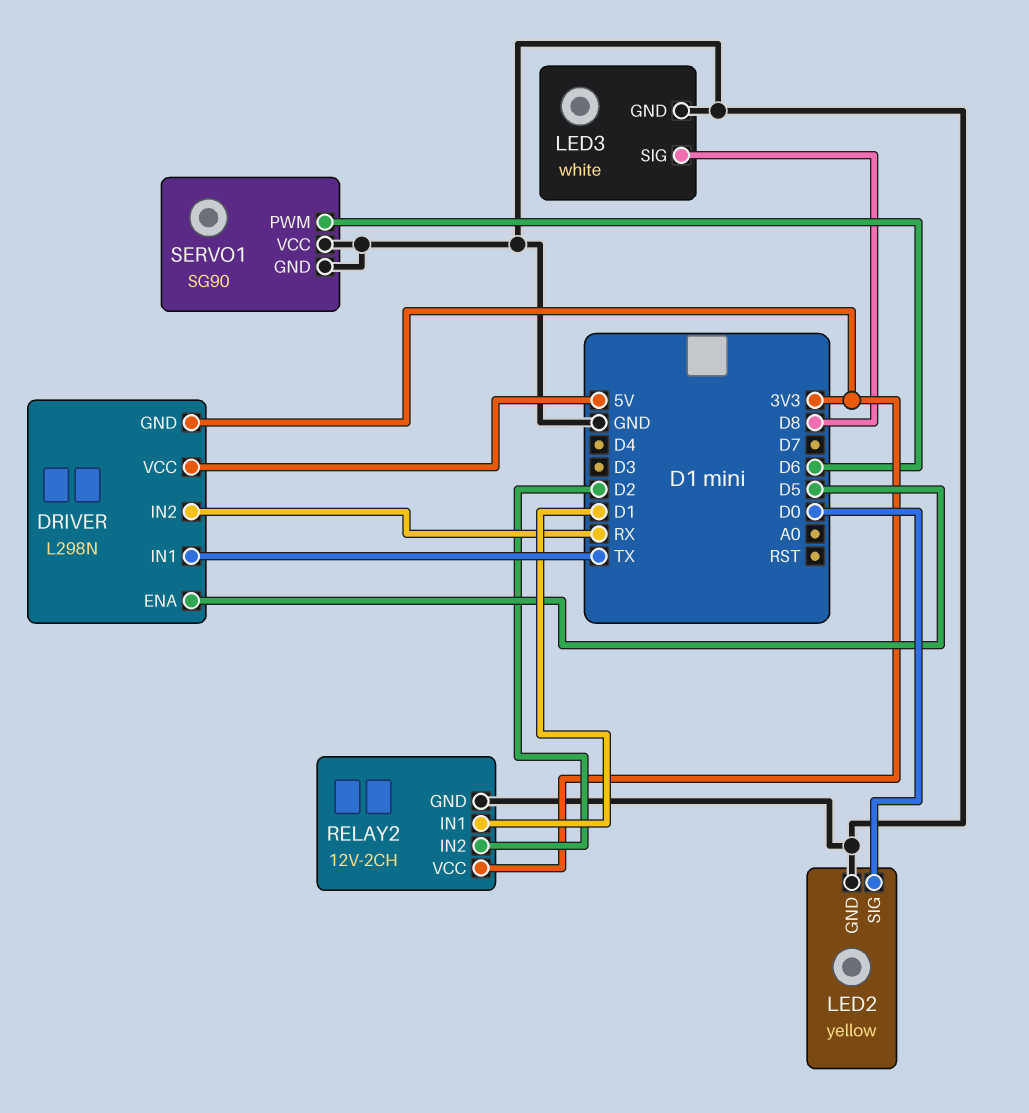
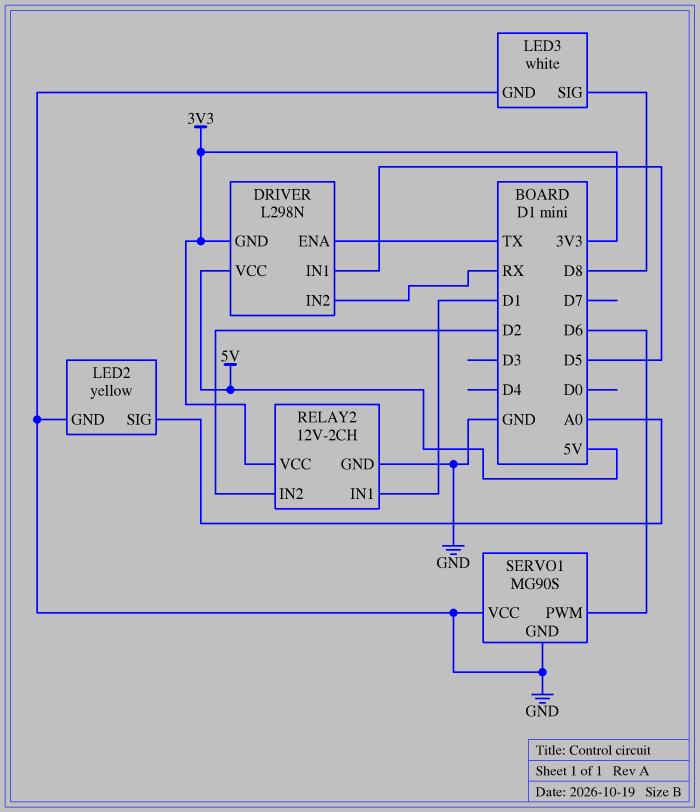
DRIVER pin ENA: D5 -> TX
DRIVER pin IN1: TX -> D5
LED2 pin SIG: D0 -> A0
SERVO1: SG90 -> MG90S

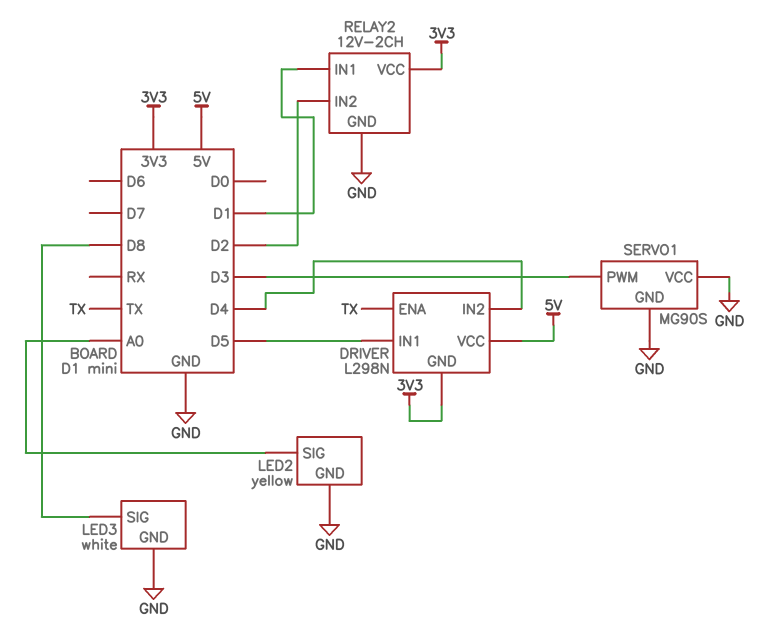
DRIVER pin IN2: RX -> D4
SERVO1 pin PWM: D6 -> D3

